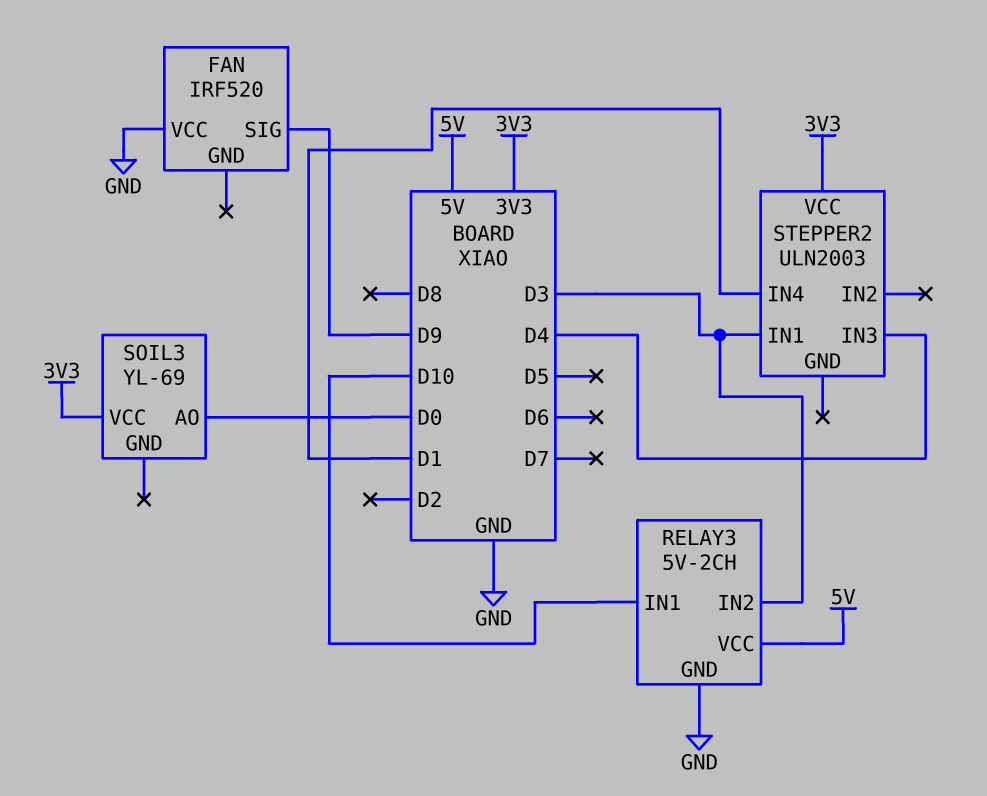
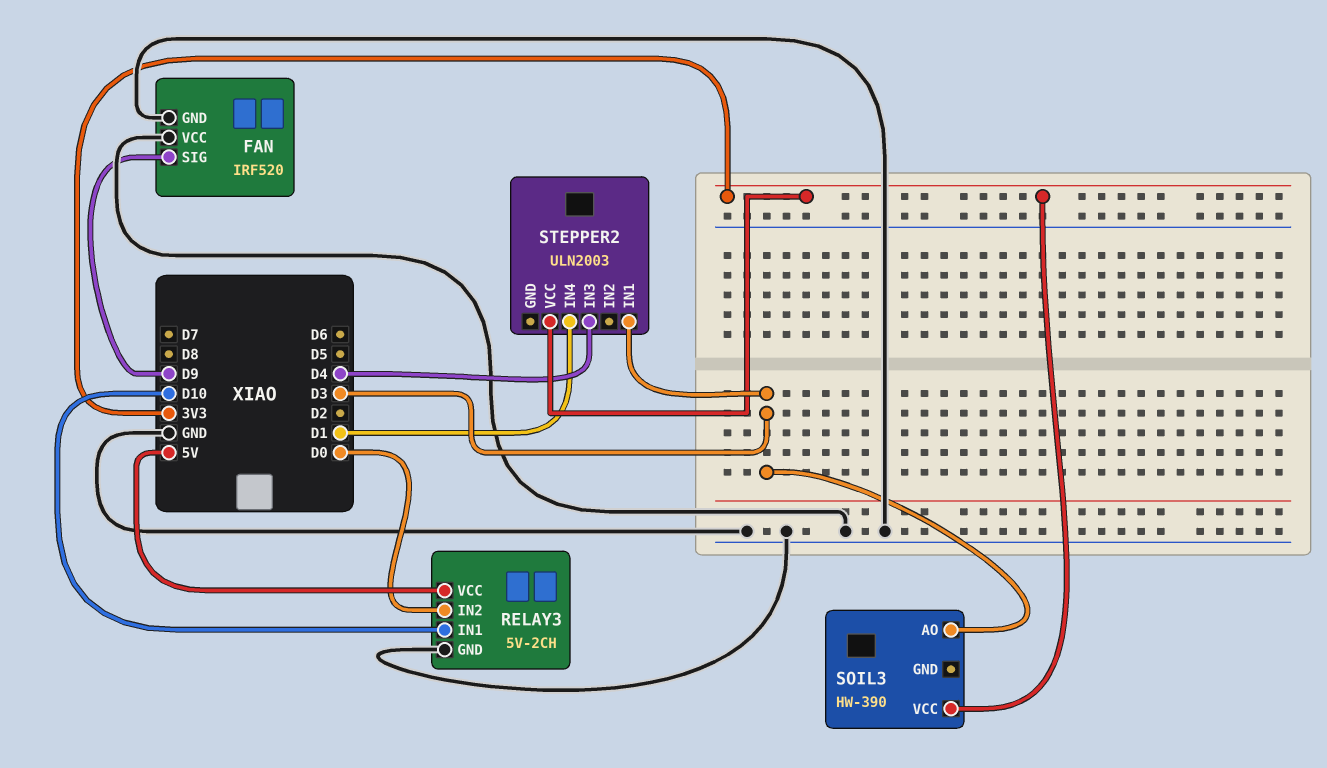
FAN pin GND: none -> GND
RELAY3 pin IN2: D3 -> D0
SOIL3: YL-69 -> HW-390
SOIL3 pin AO: D0 -> D3

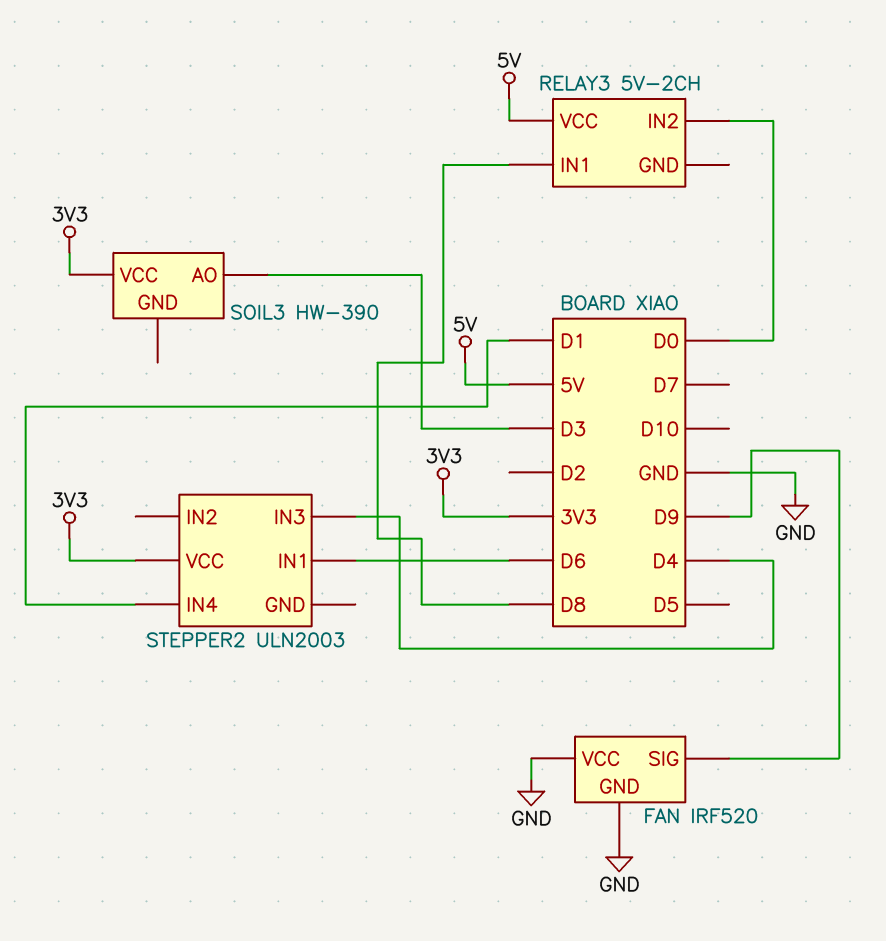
RELAY3 pin GND: GND -> none
RELAY3 pin IN1: D10 -> D8
STEPPER2 pin IN1: D3 -> D6

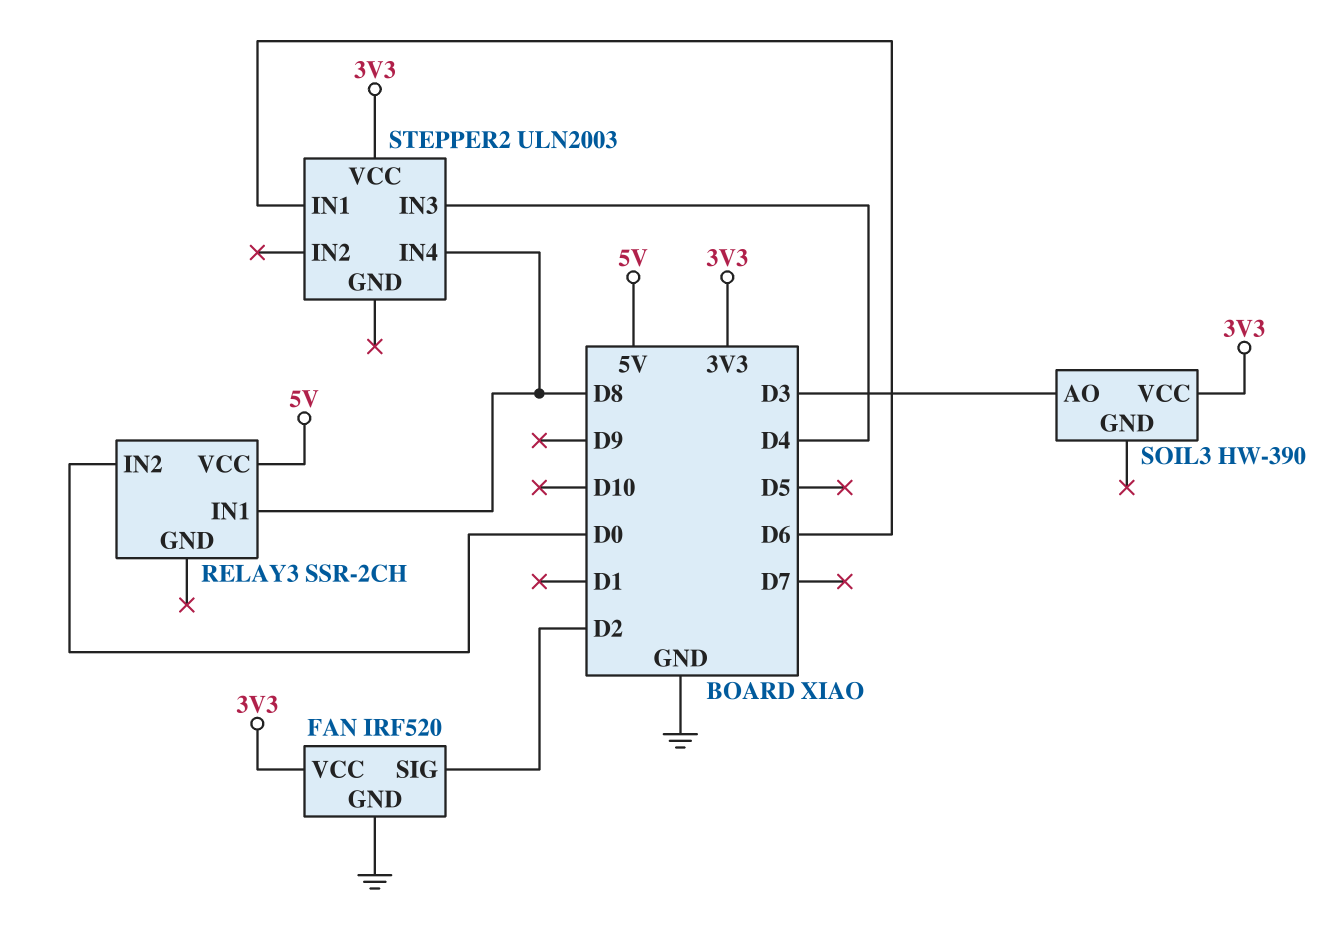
FAN pin SIG: D9 -> D2
FAN pin VCC: GND -> 3V3
RELAY3: 5V-2CH -> SSR-2CH
STEPPER2 pin IN4: D1 -> D8

